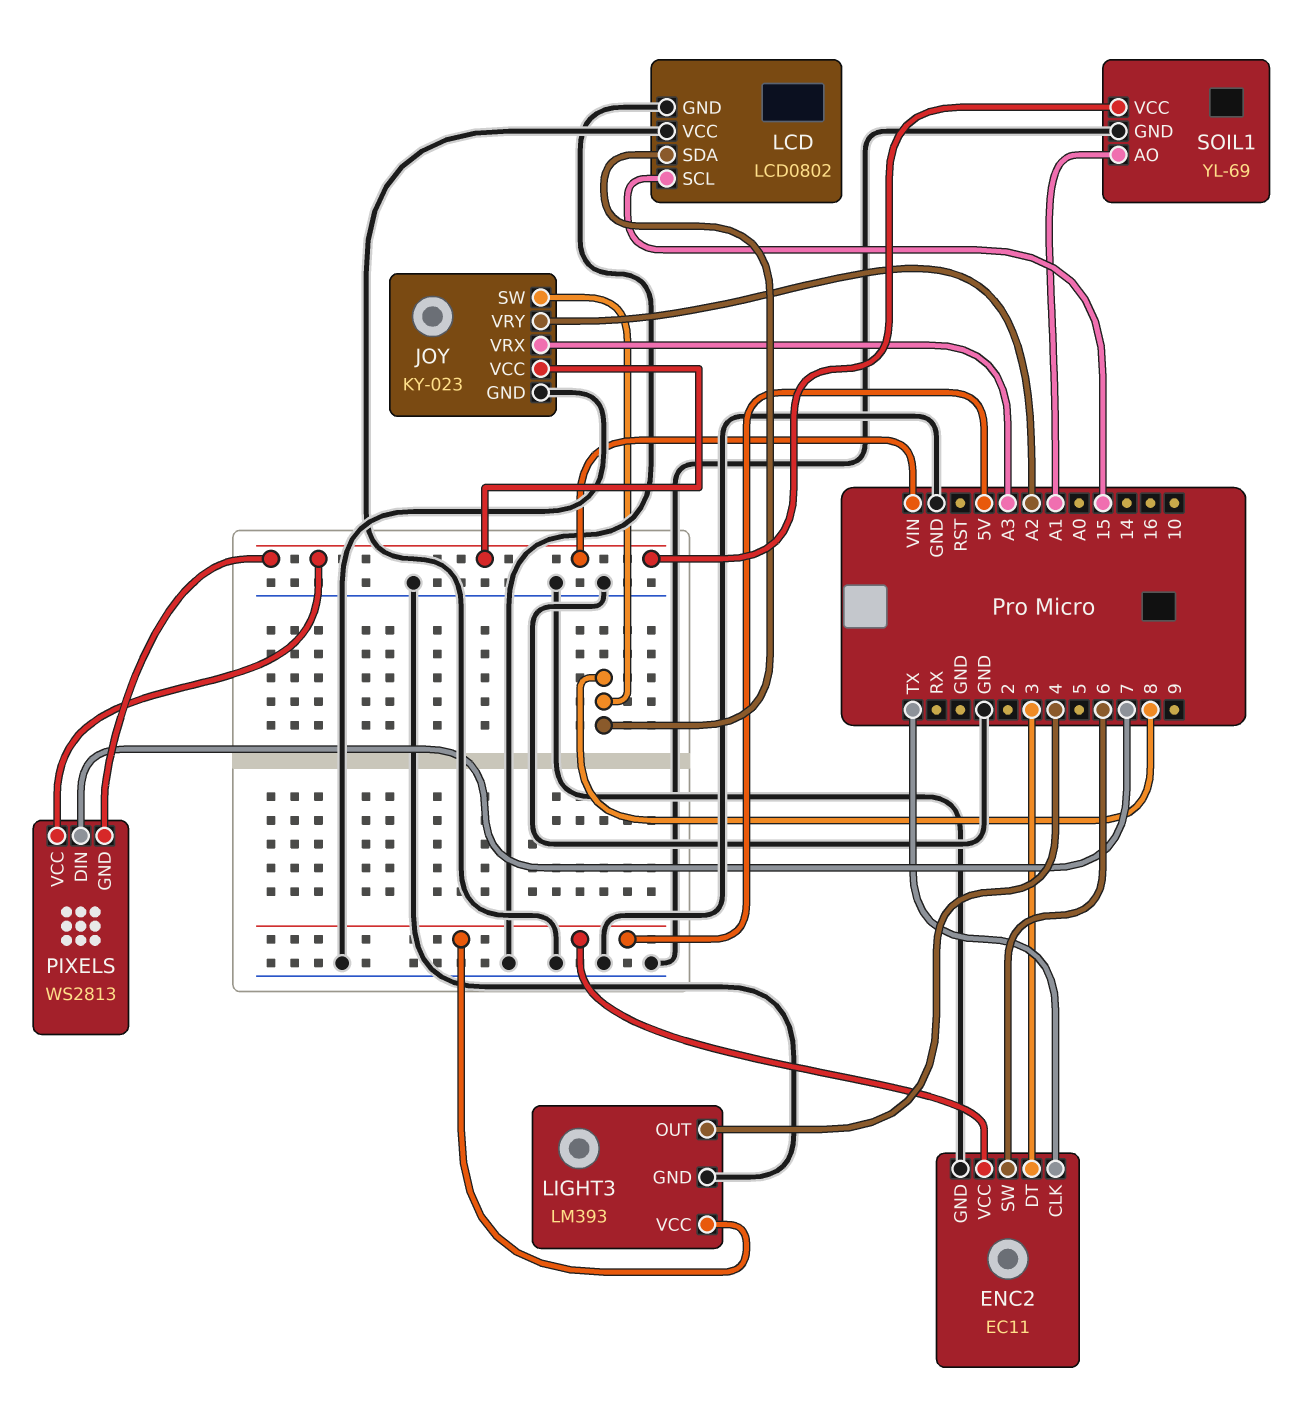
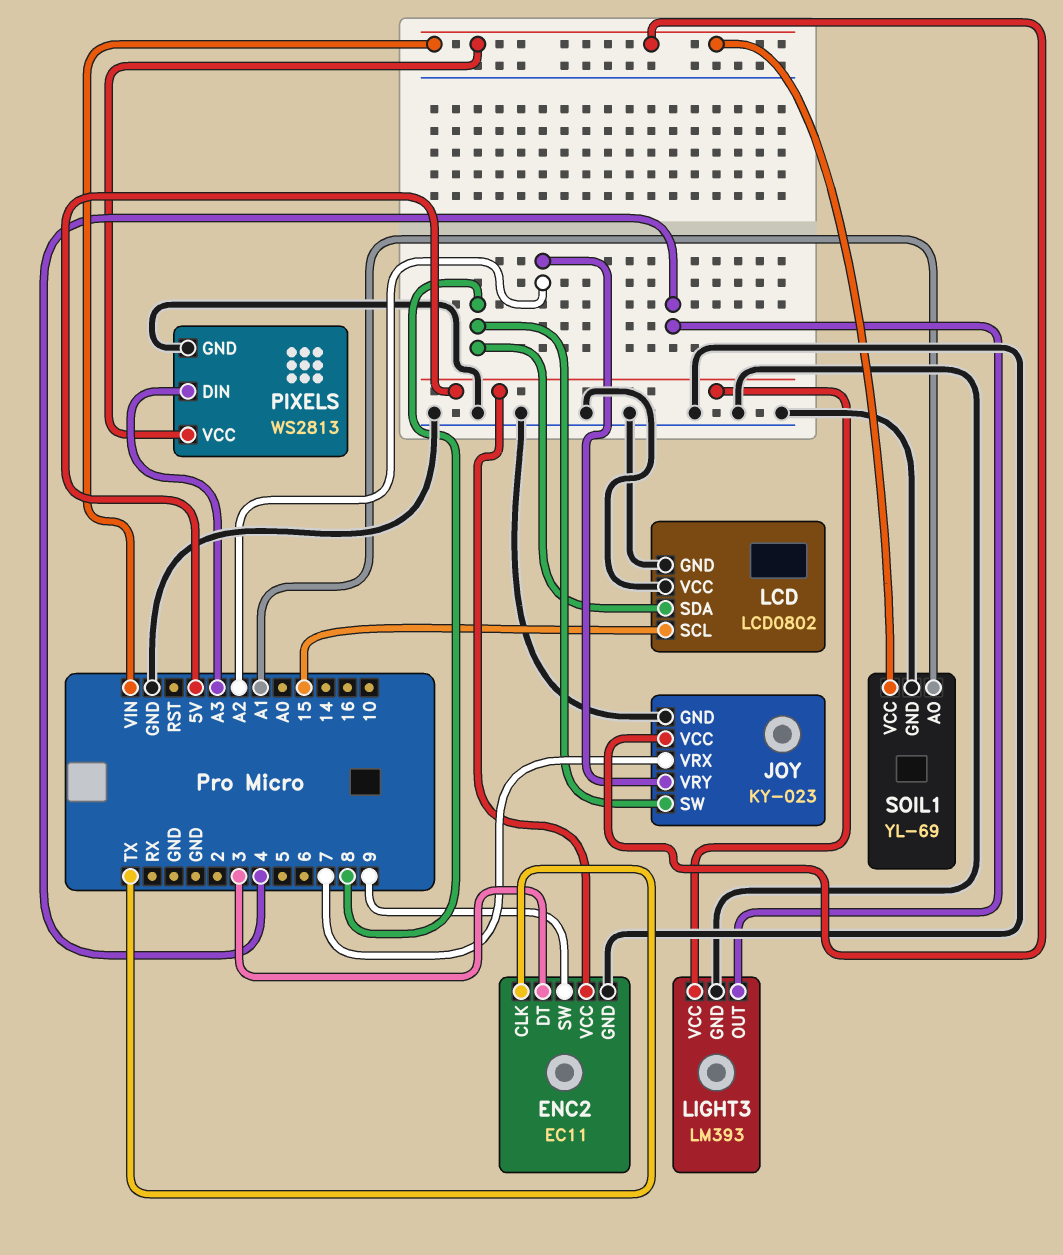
ENC2 pin SW: 6 -> 9
JOY pin VRX: A3 -> 7
PIXELS pin DIN: 7 -> A3
PIXELS pin GND: VIN -> GND

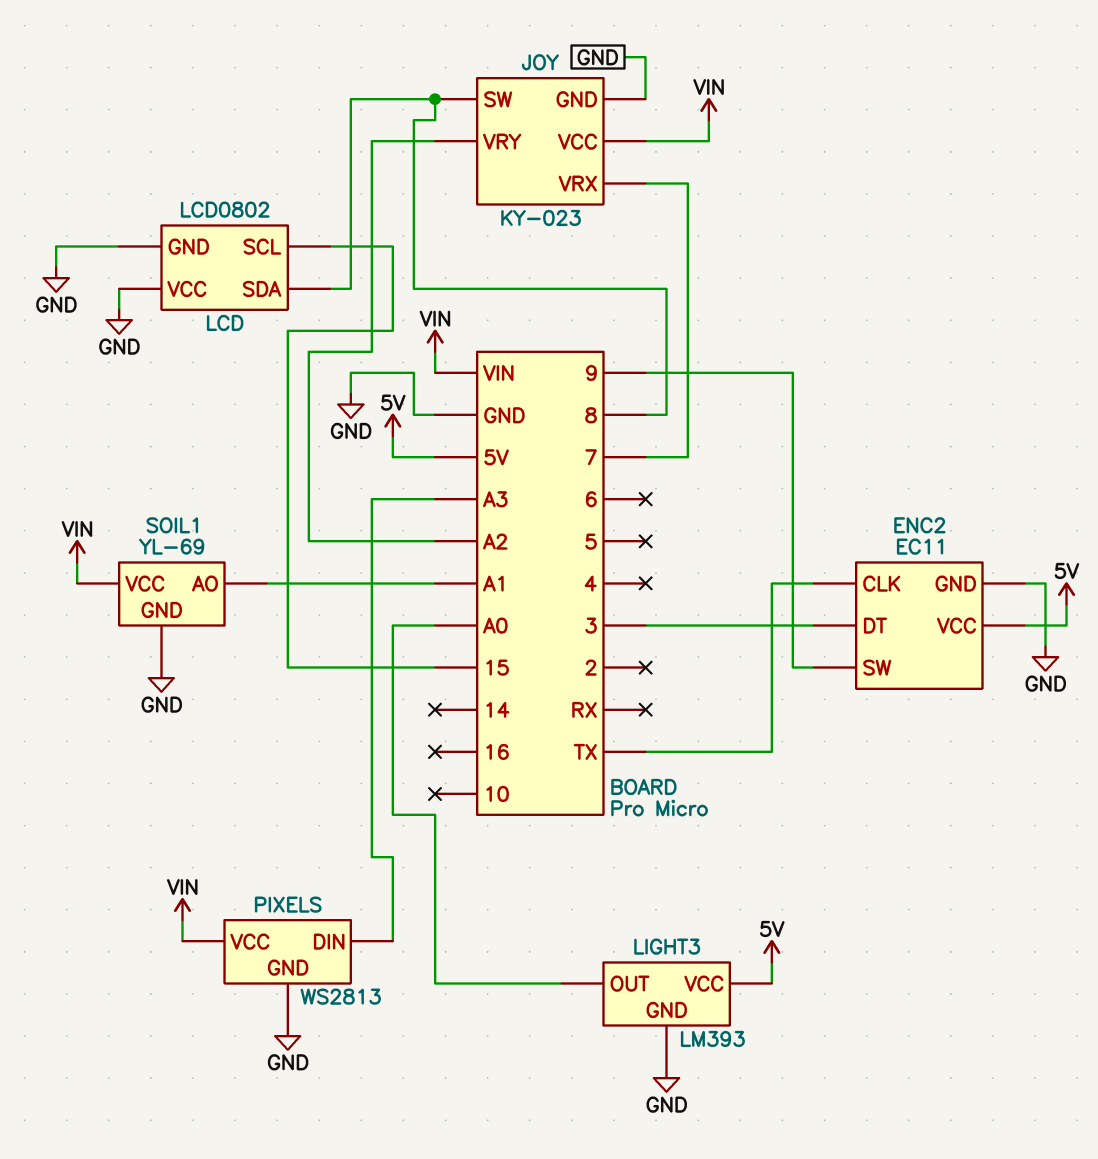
LIGHT3 pin OUT: 4 -> A0

